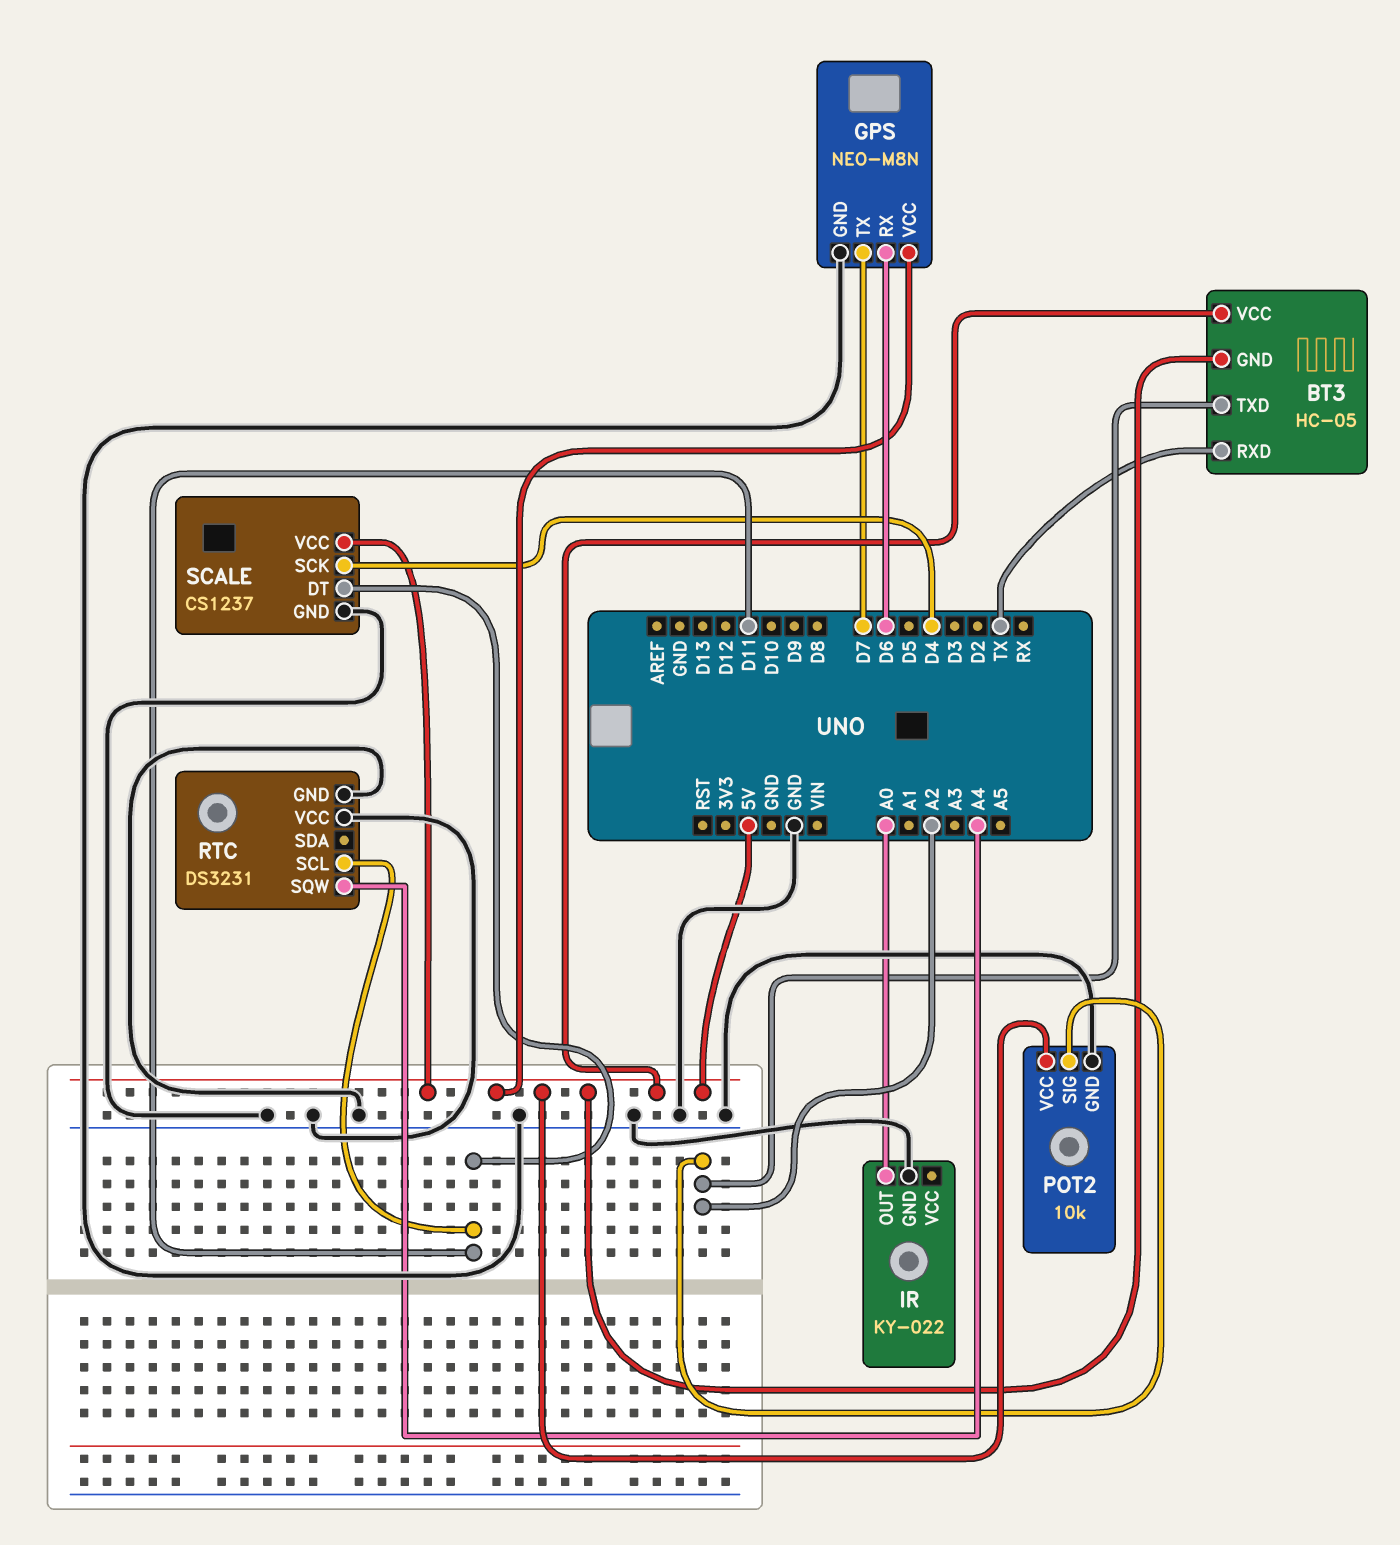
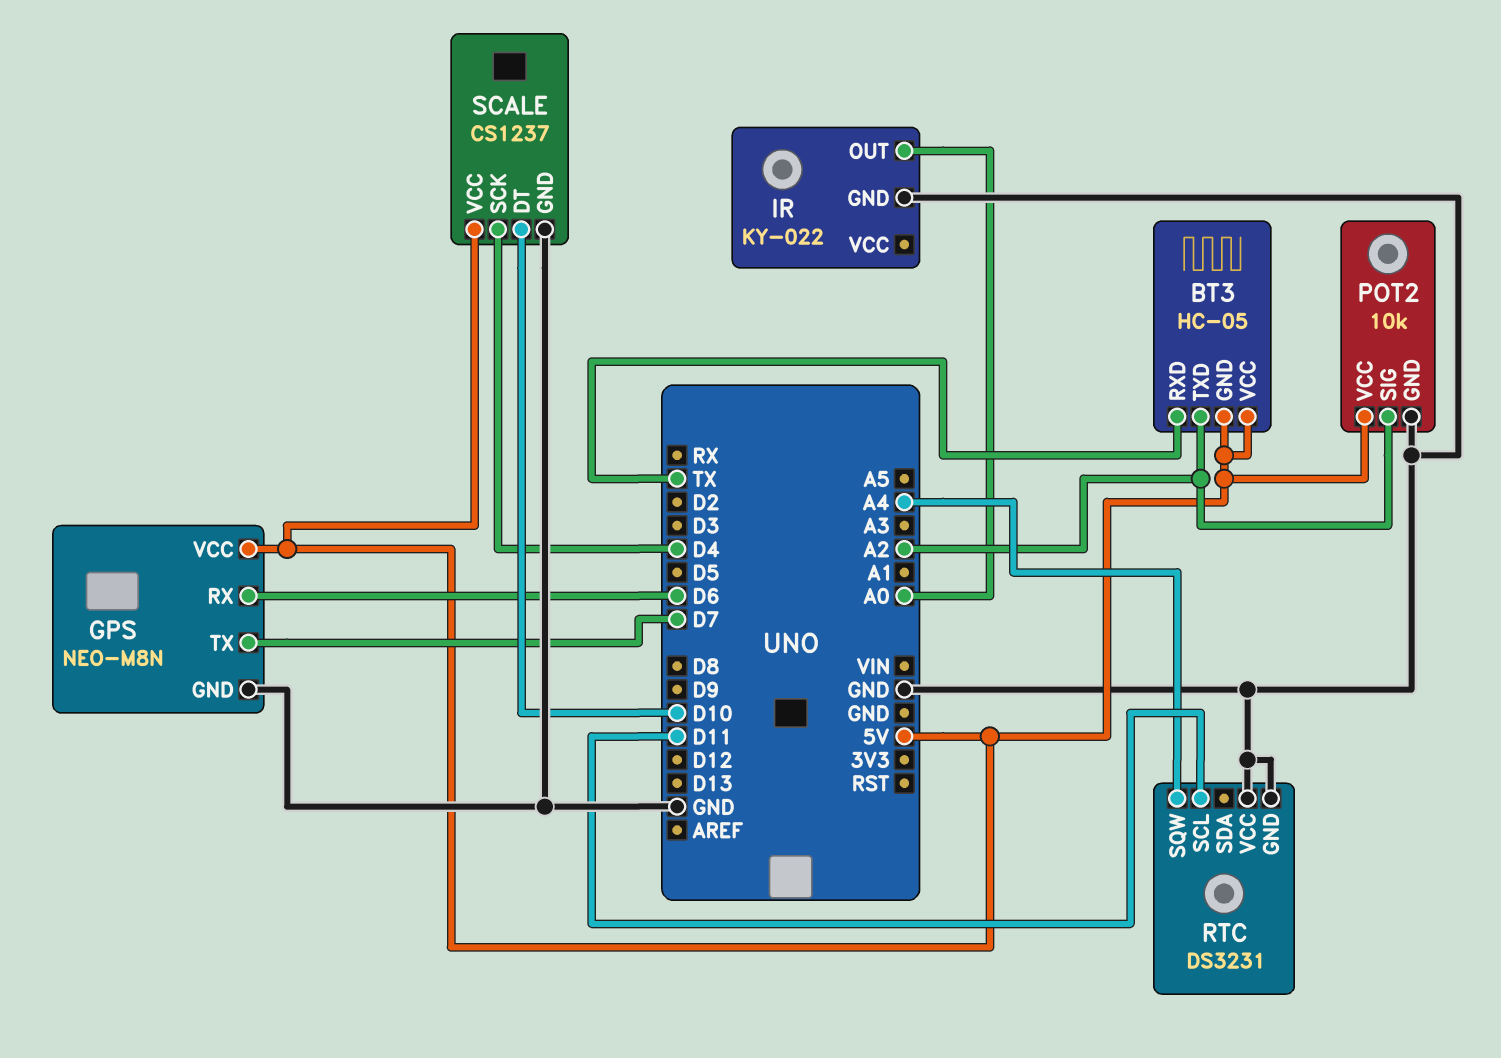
SCALE pin DT: D11 -> D10

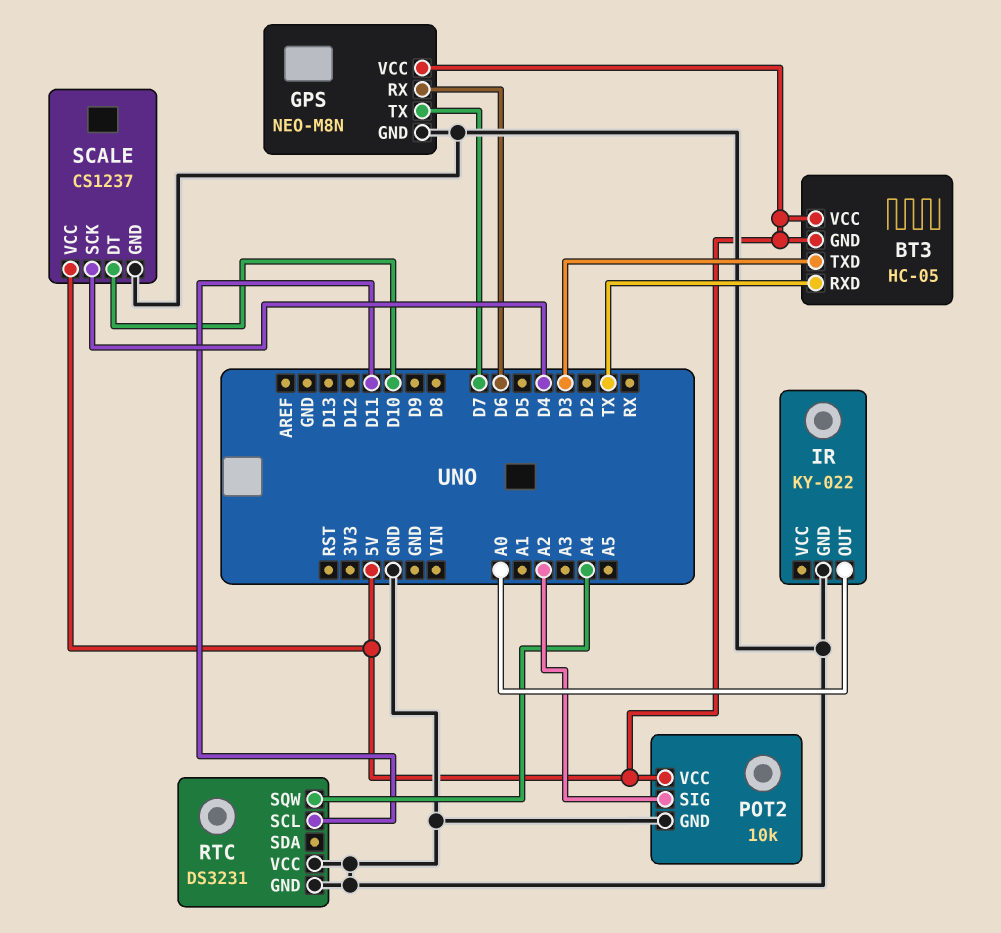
BT3 pin TXD: A2 -> D3

